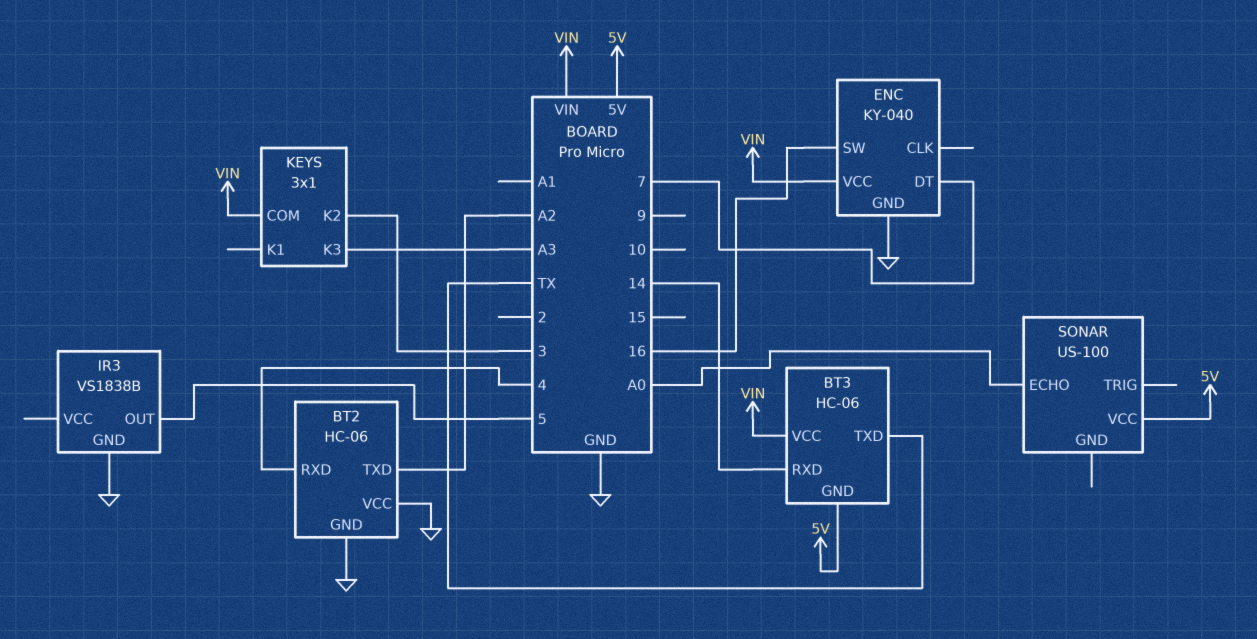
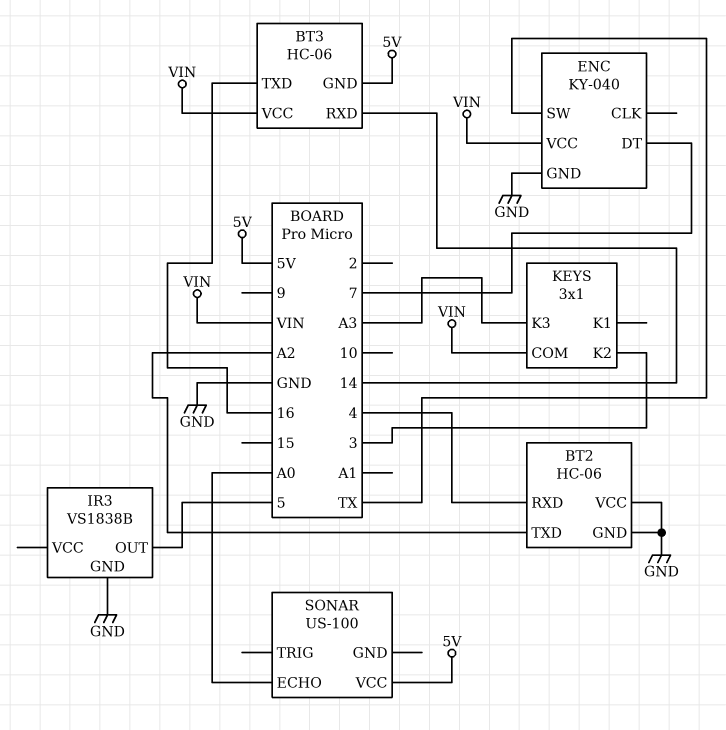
BT3 pin TXD: TX -> 16
ENC pin SW: 16 -> TX

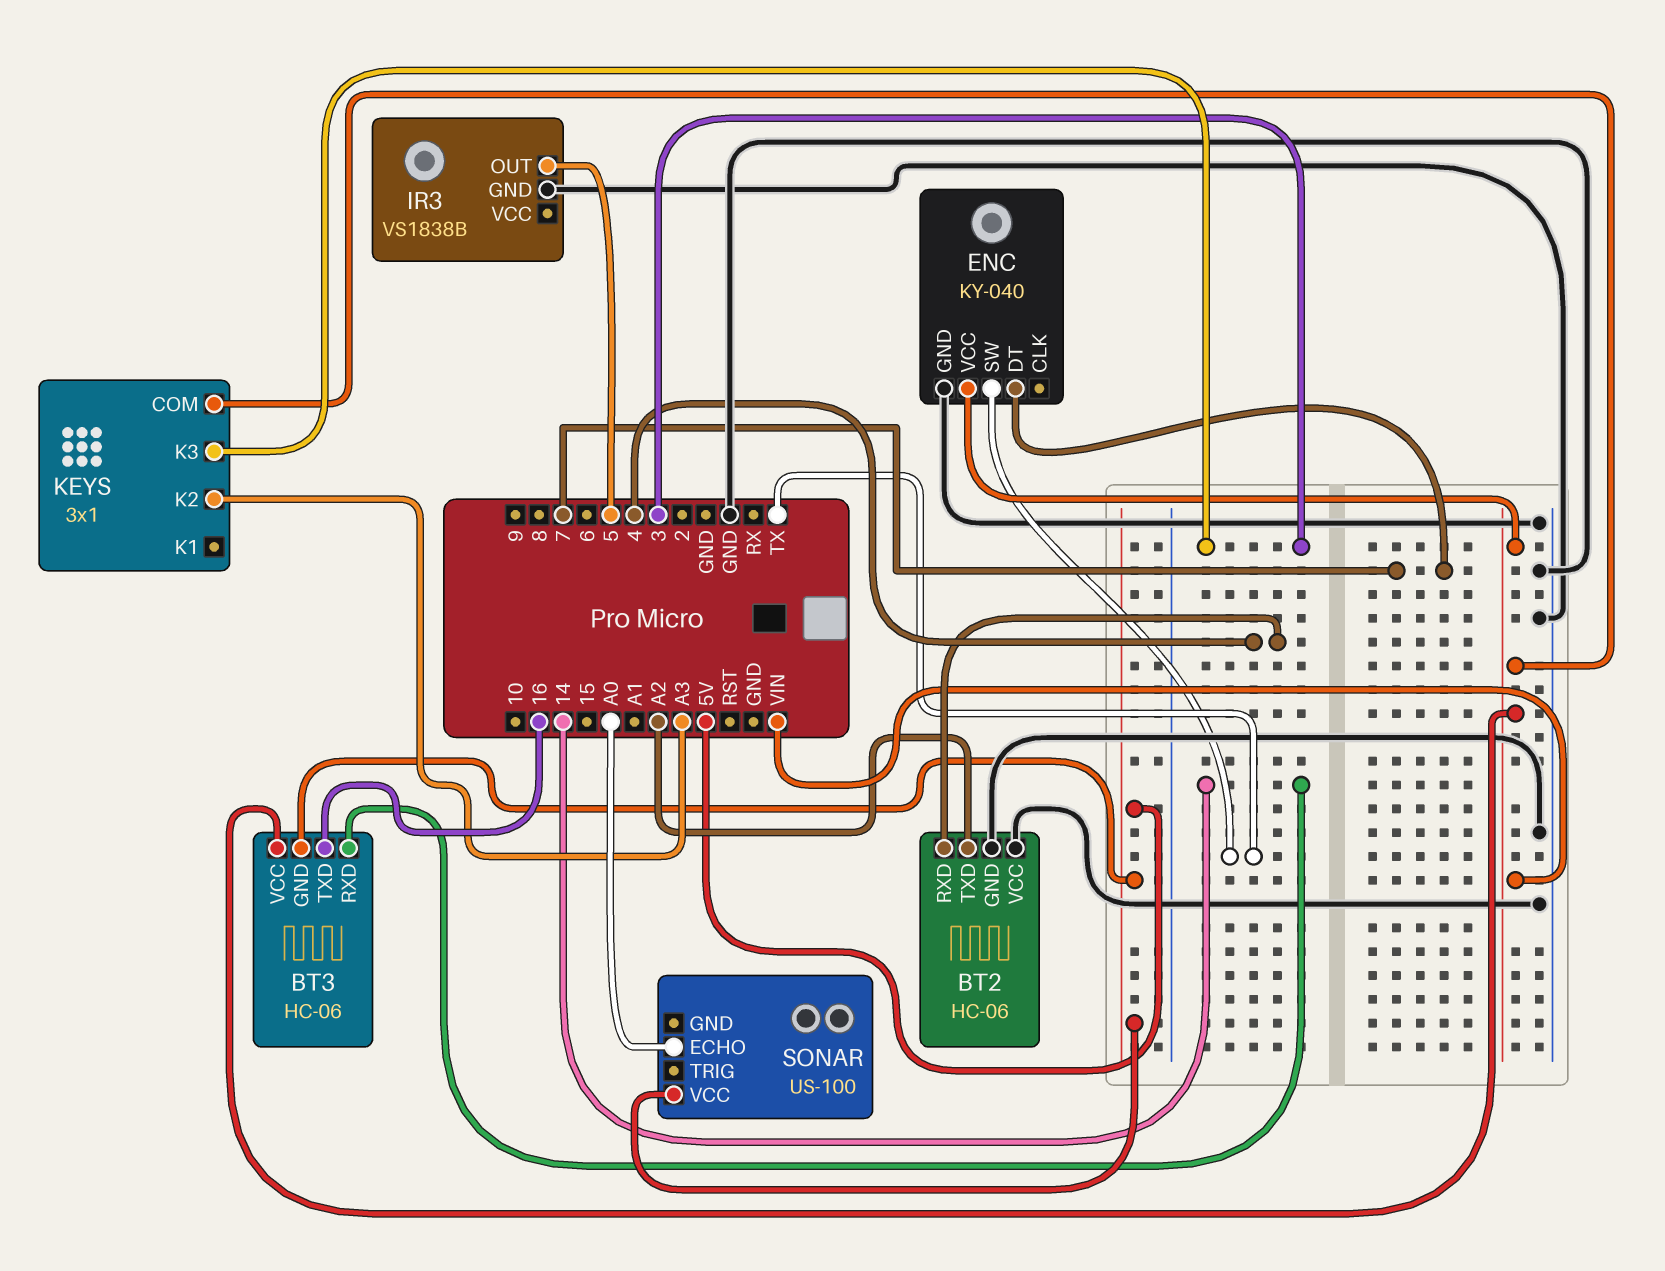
KEYS pin K2: 3 -> A3
KEYS pin K3: A3 -> 3

